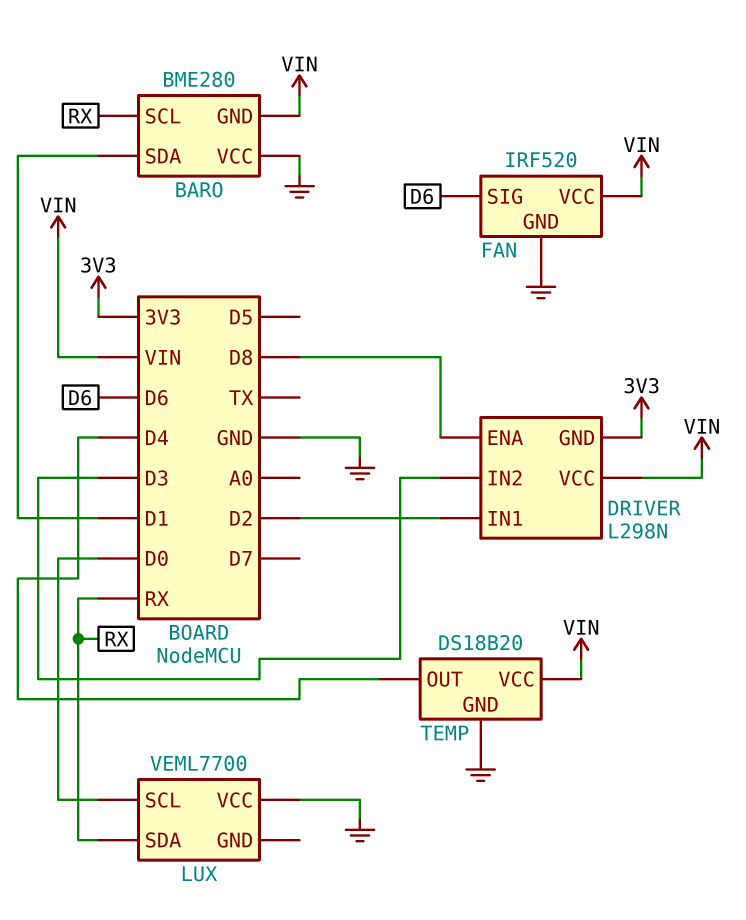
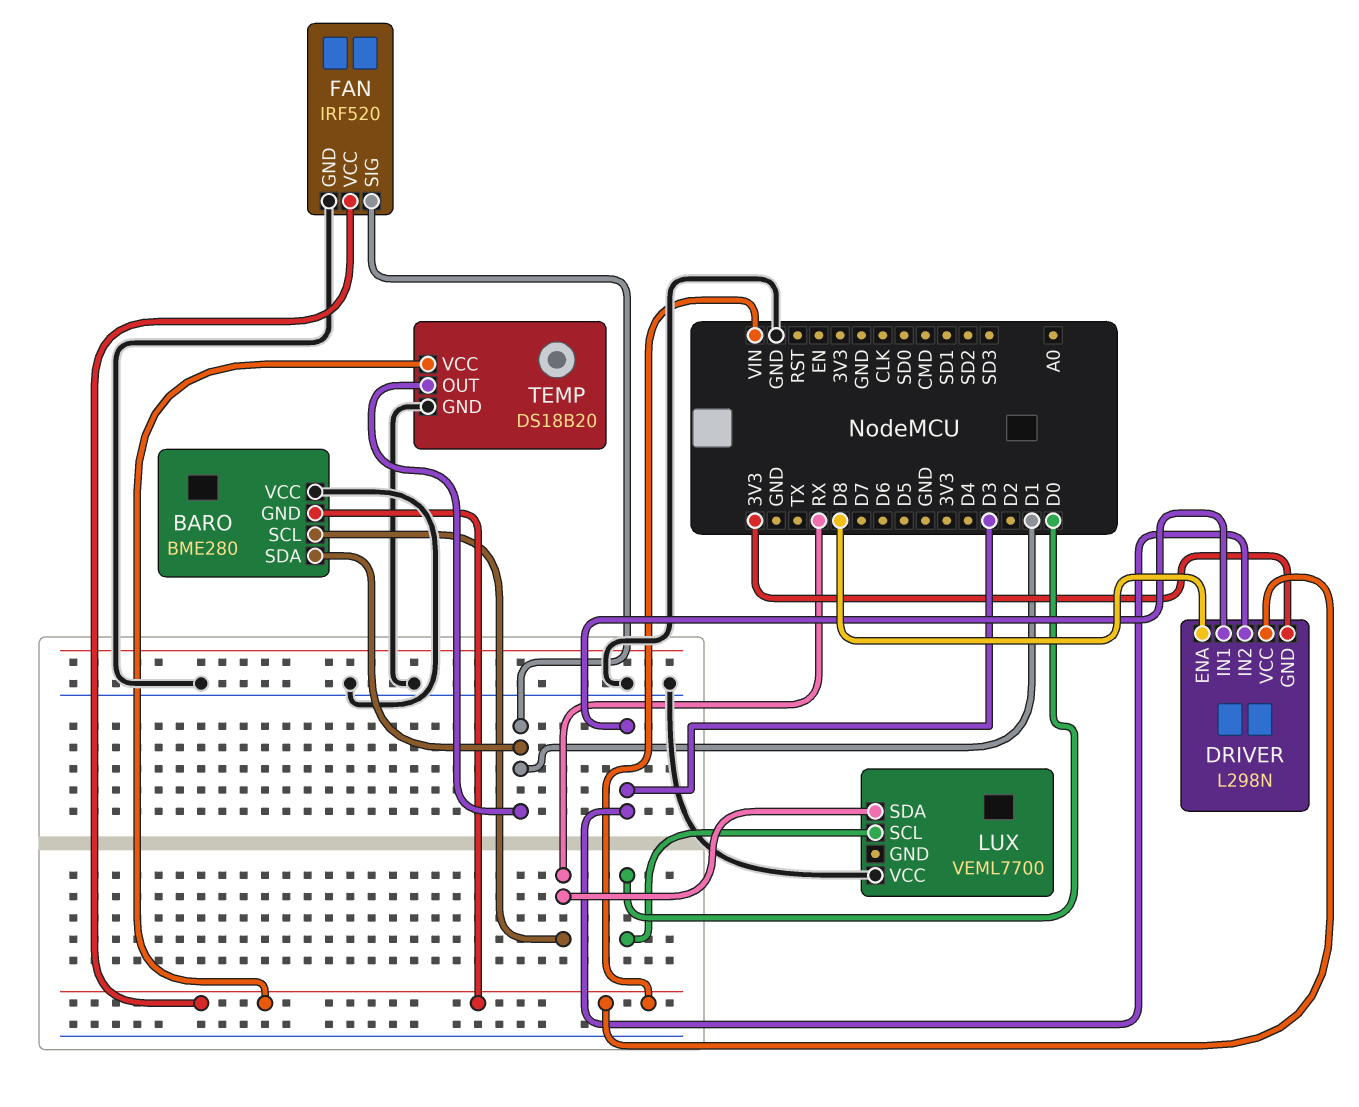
DRIVER pin IN1: D2 -> D3
FAN pin SIG: D6 -> D1
TEMP pin OUT: D4 -> D1

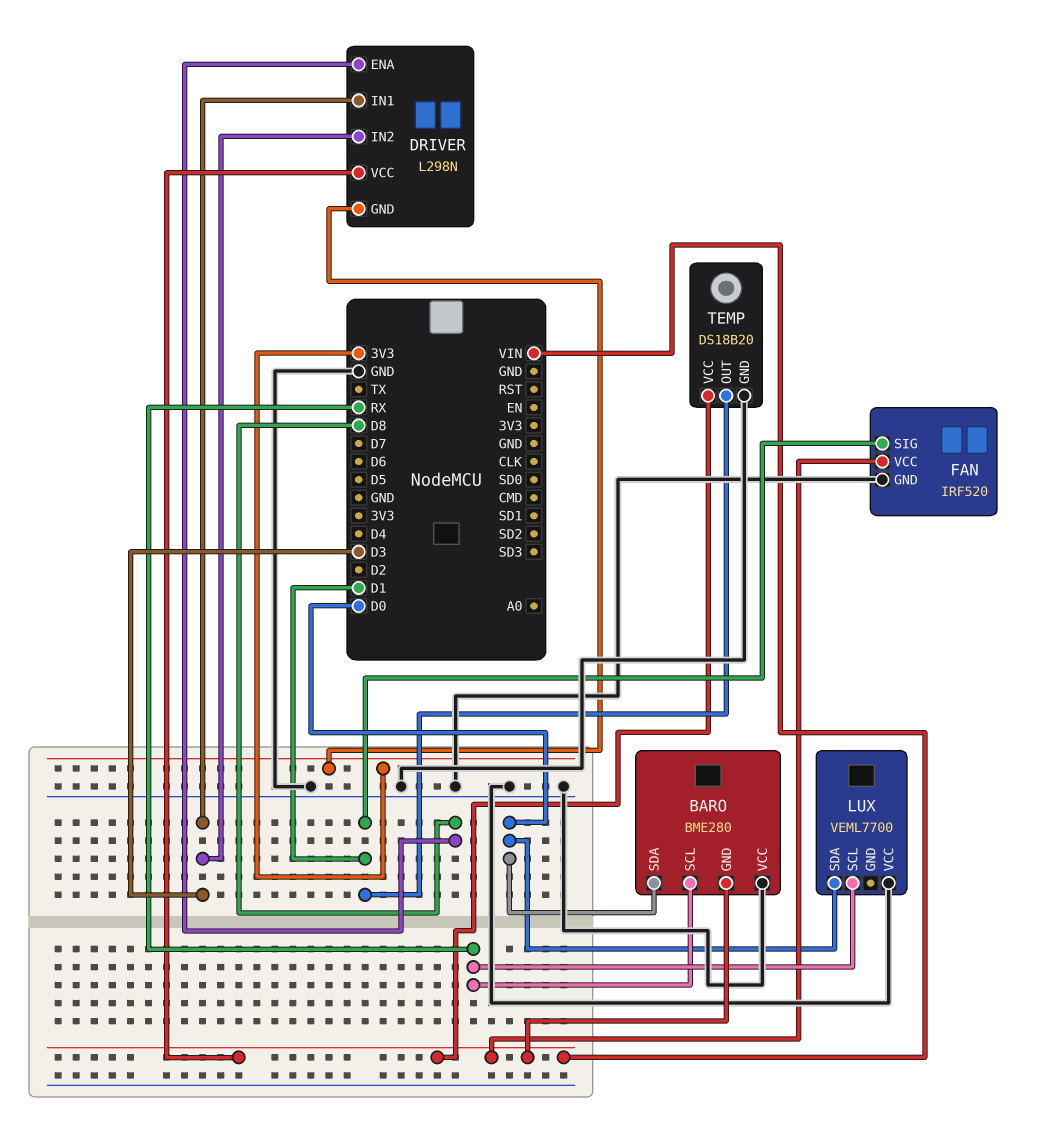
BARO pin SDA: D1 -> D0
LUX pin SCL: D0 -> RX
LUX pin SDA: RX -> D0

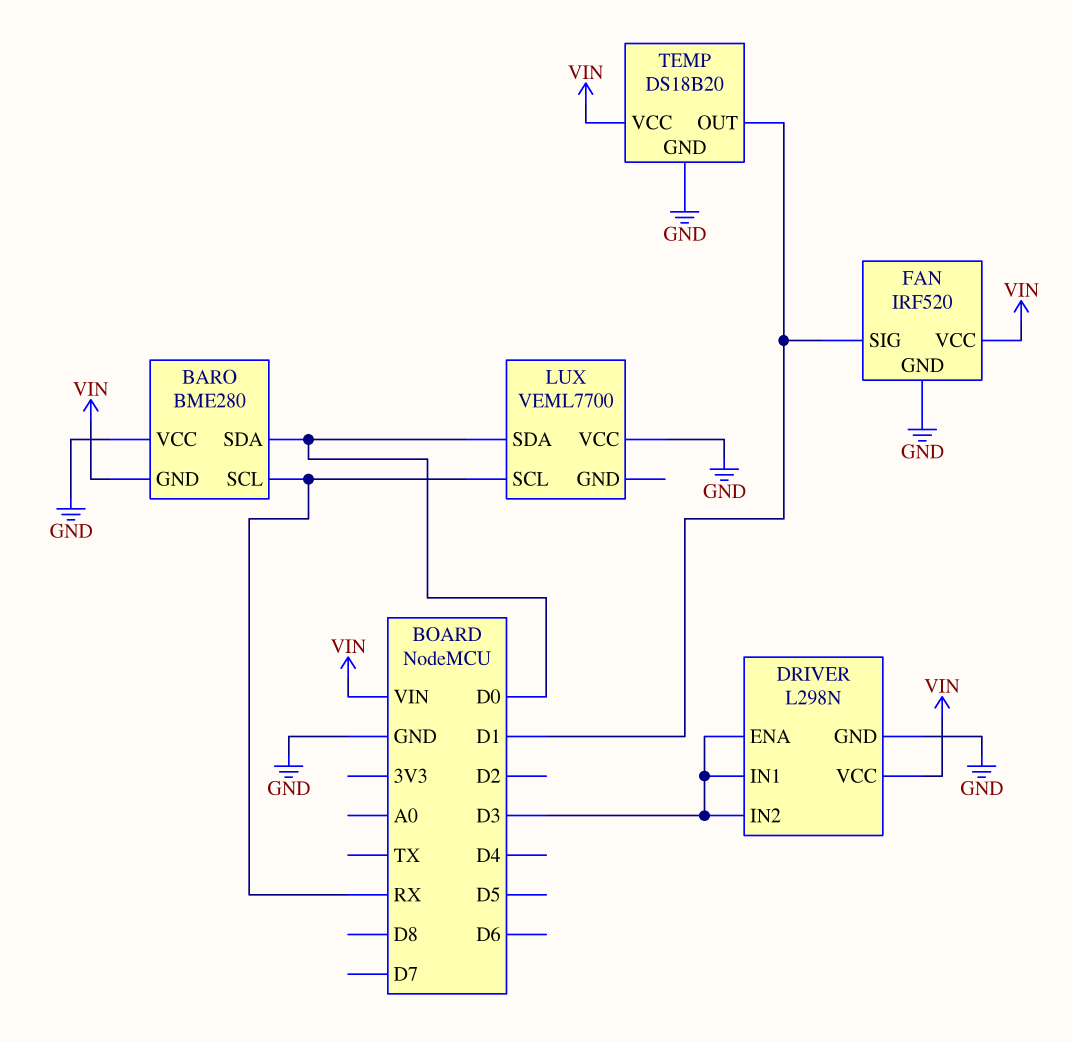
DRIVER pin ENA: D8 -> D3
DRIVER pin GND: 3V3 -> GND

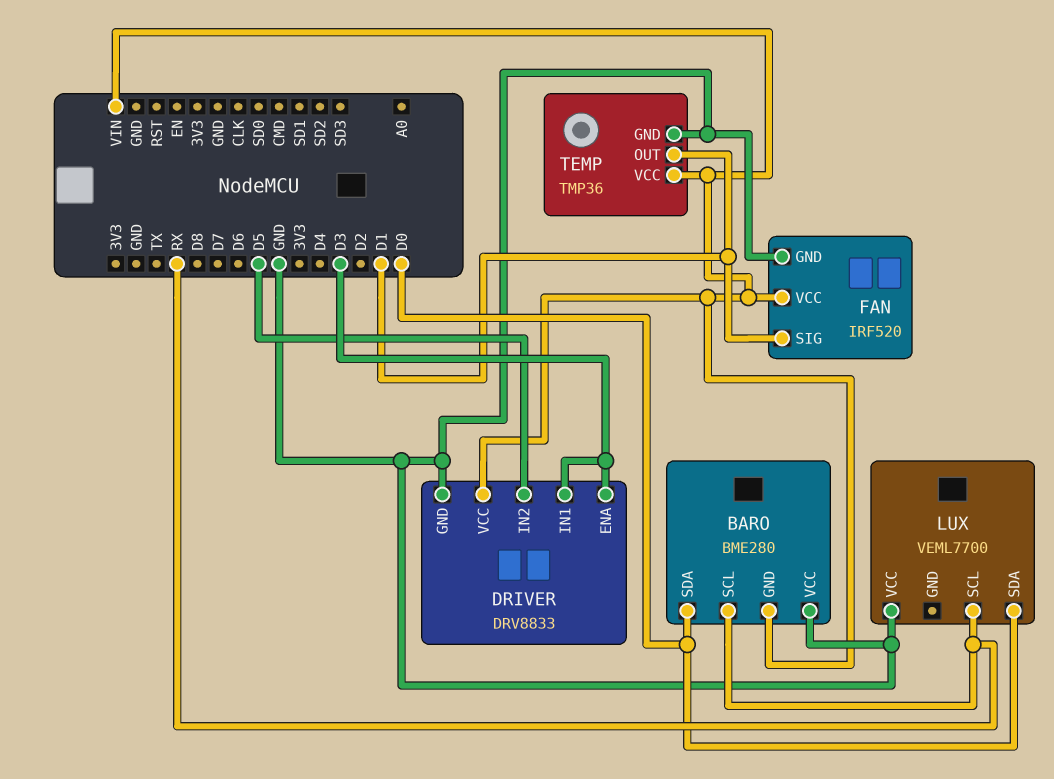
DRIVER: L298N -> DRV8833
DRIVER pin IN2: D3 -> D5
TEMP: DS18B20 -> TMP36

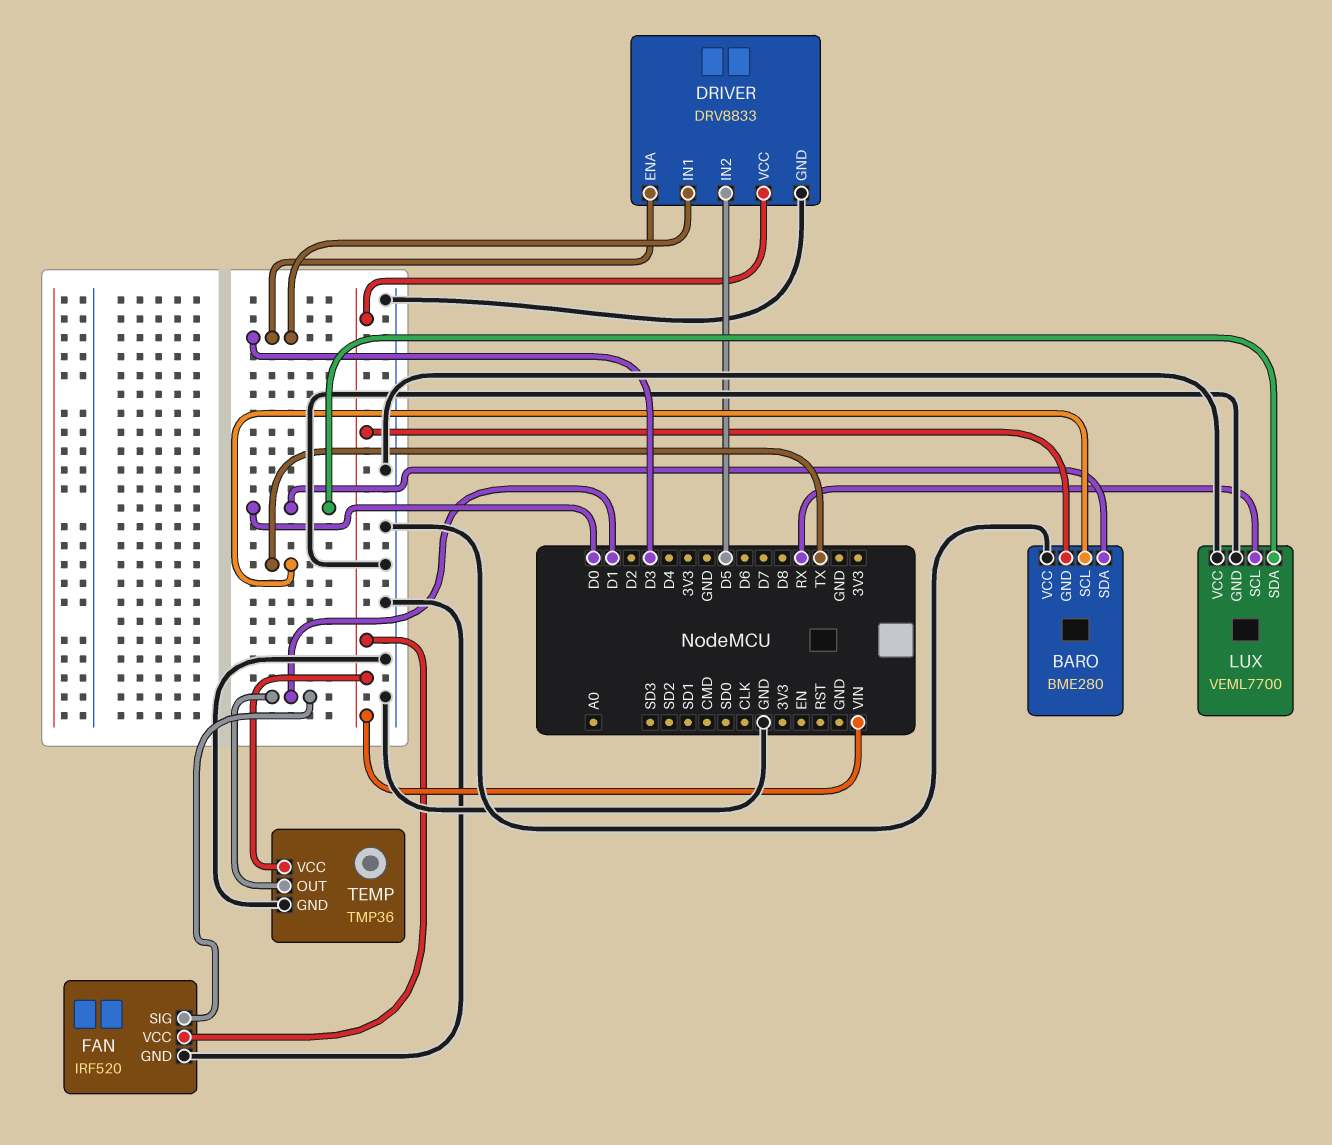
BARO pin SCL: RX -> TX
LUX pin GND: none -> GND

